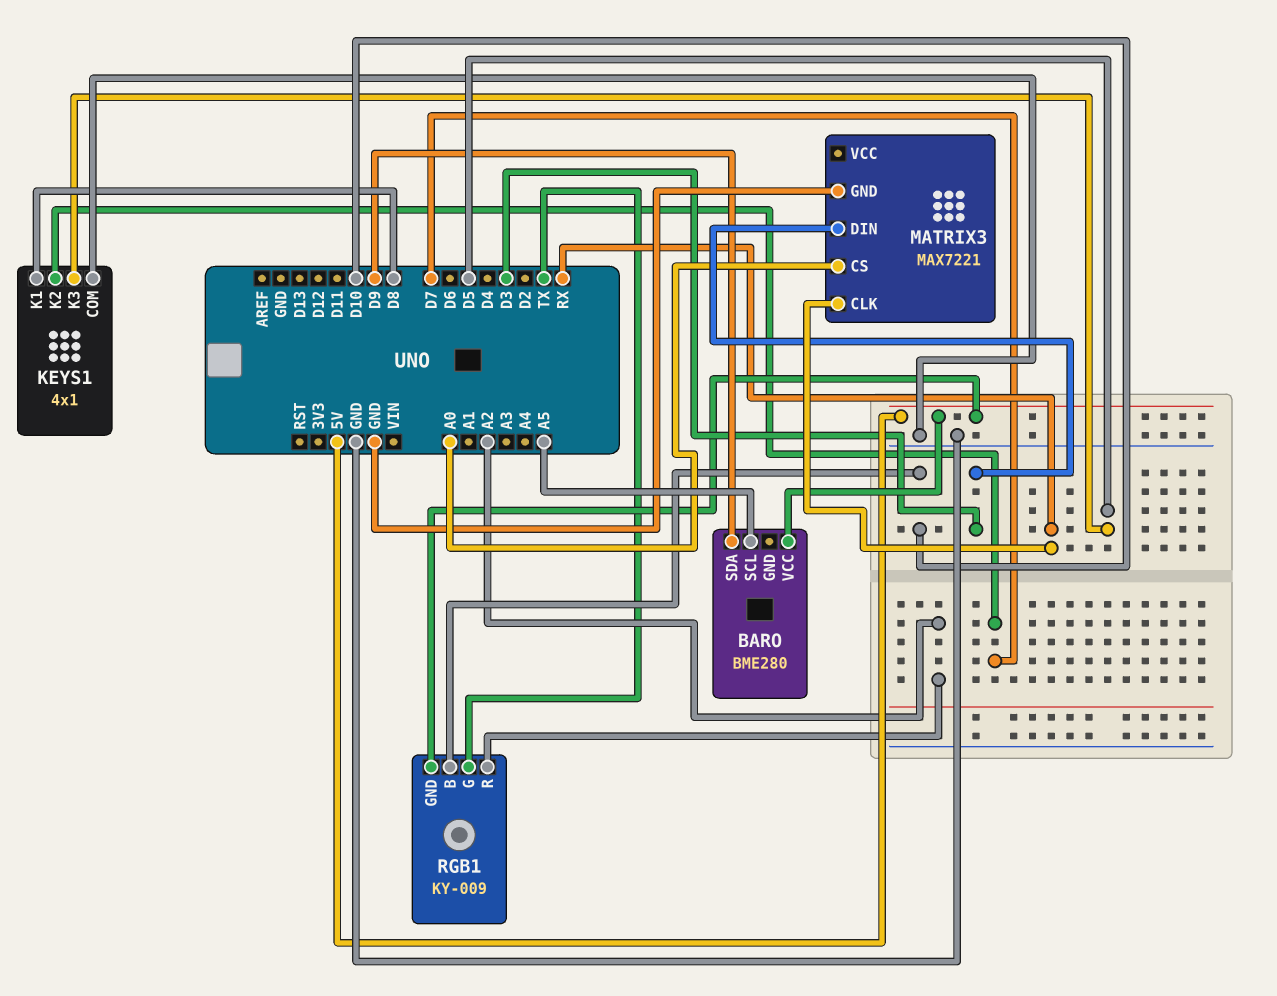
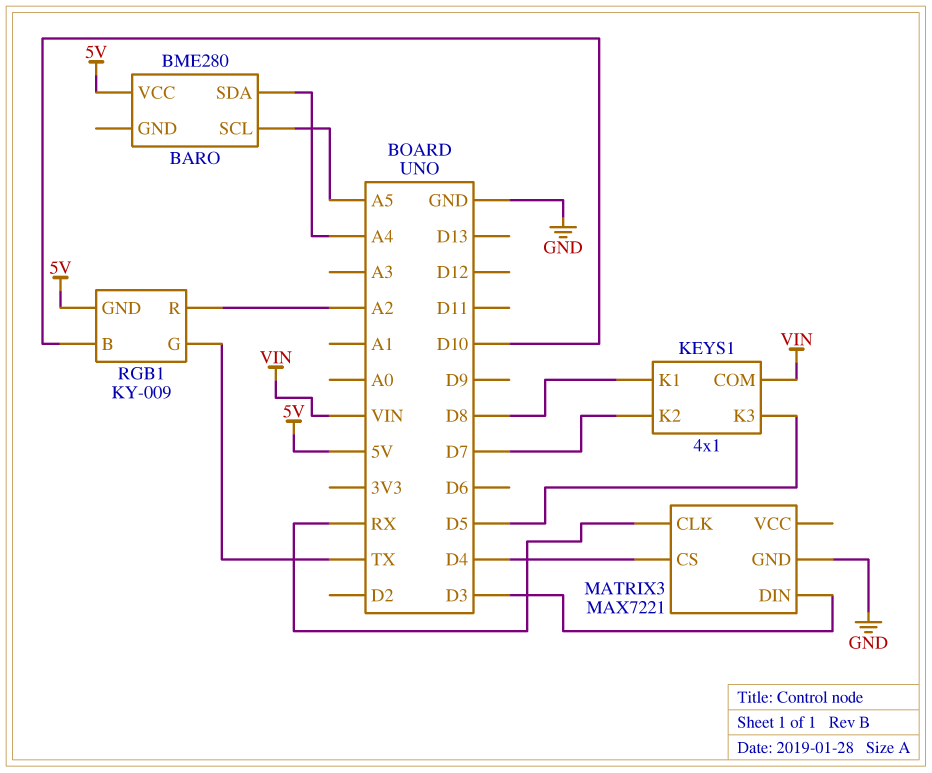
BARO pin SDA: D9 -> A4
KEYS1 pin COM: GND -> VIN
MATRIX3 pin CS: A0 -> D4

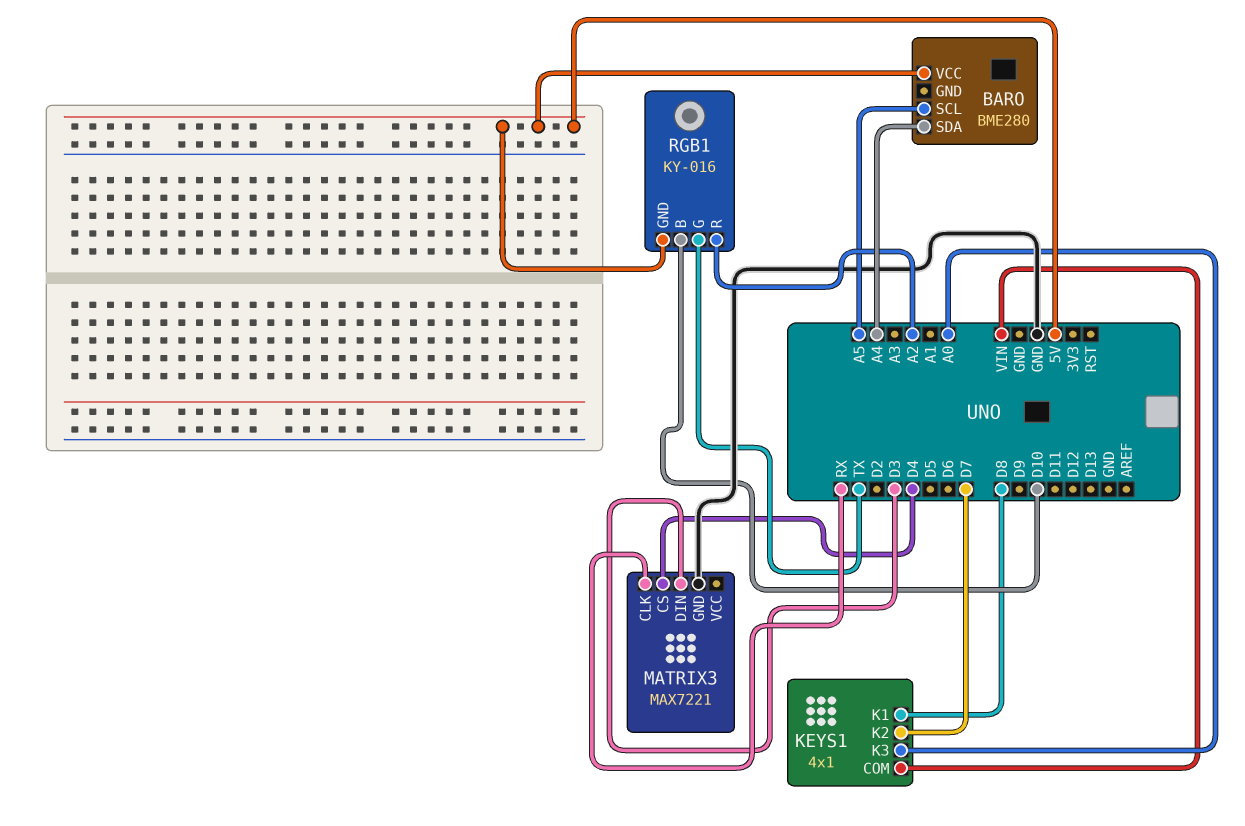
KEYS1 pin K3: D5 -> A0
RGB1: KY-009 -> KY-016

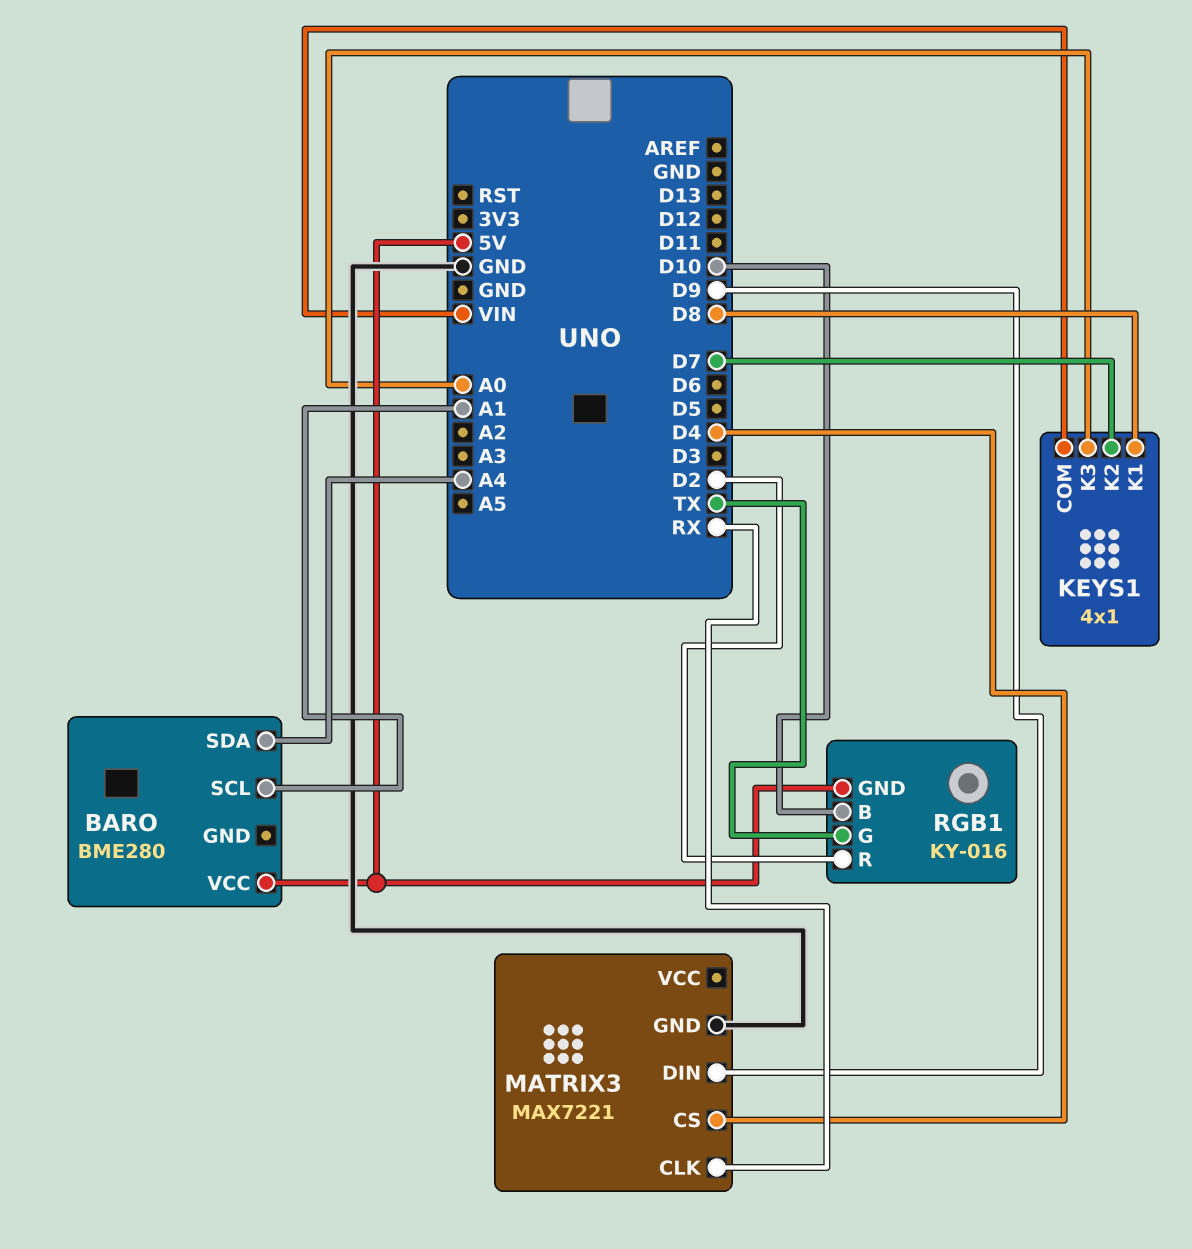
BARO pin SCL: A5 -> A1
MATRIX3 pin DIN: D3 -> D9
RGB1 pin R: A2 -> D2

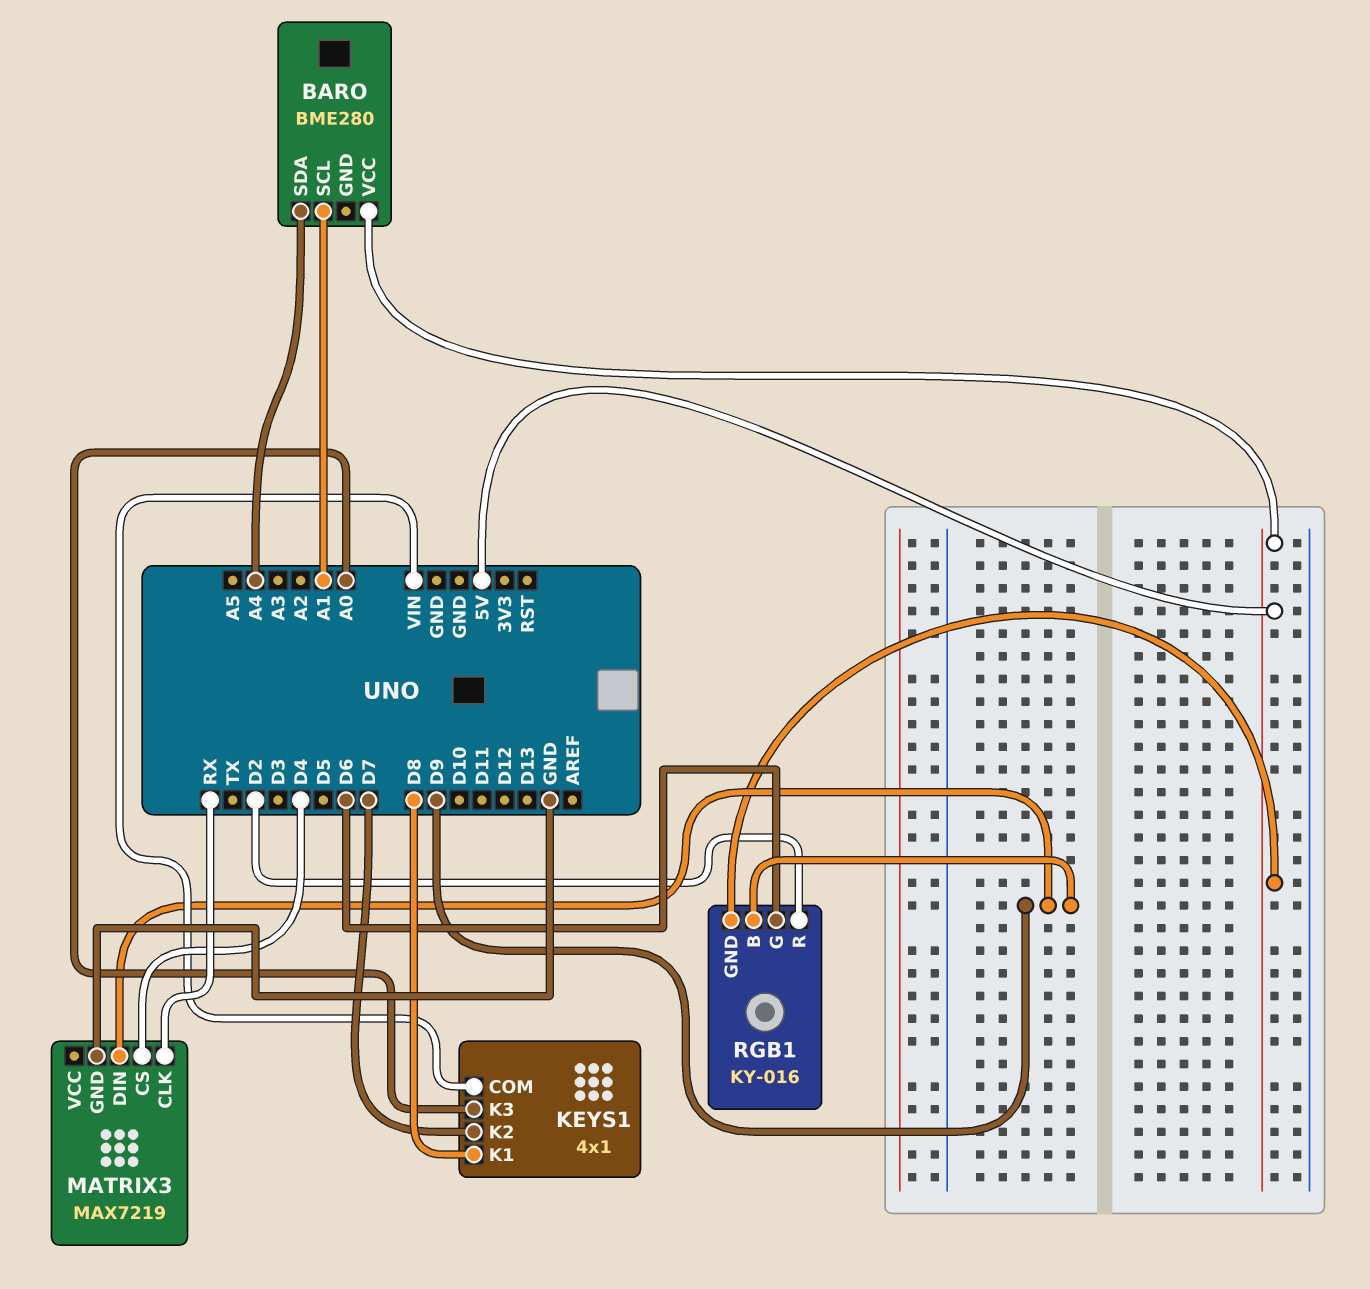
MATRIX3: MAX7221 -> MAX7219
RGB1 pin B: D10 -> D9
RGB1 pin G: TX -> D6

